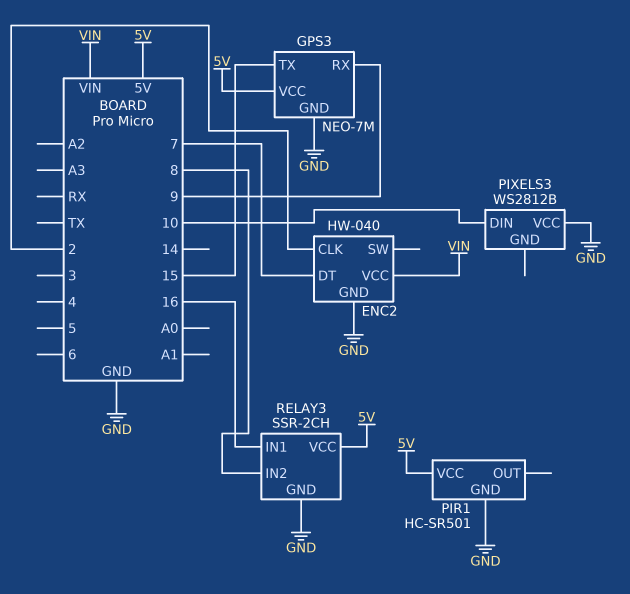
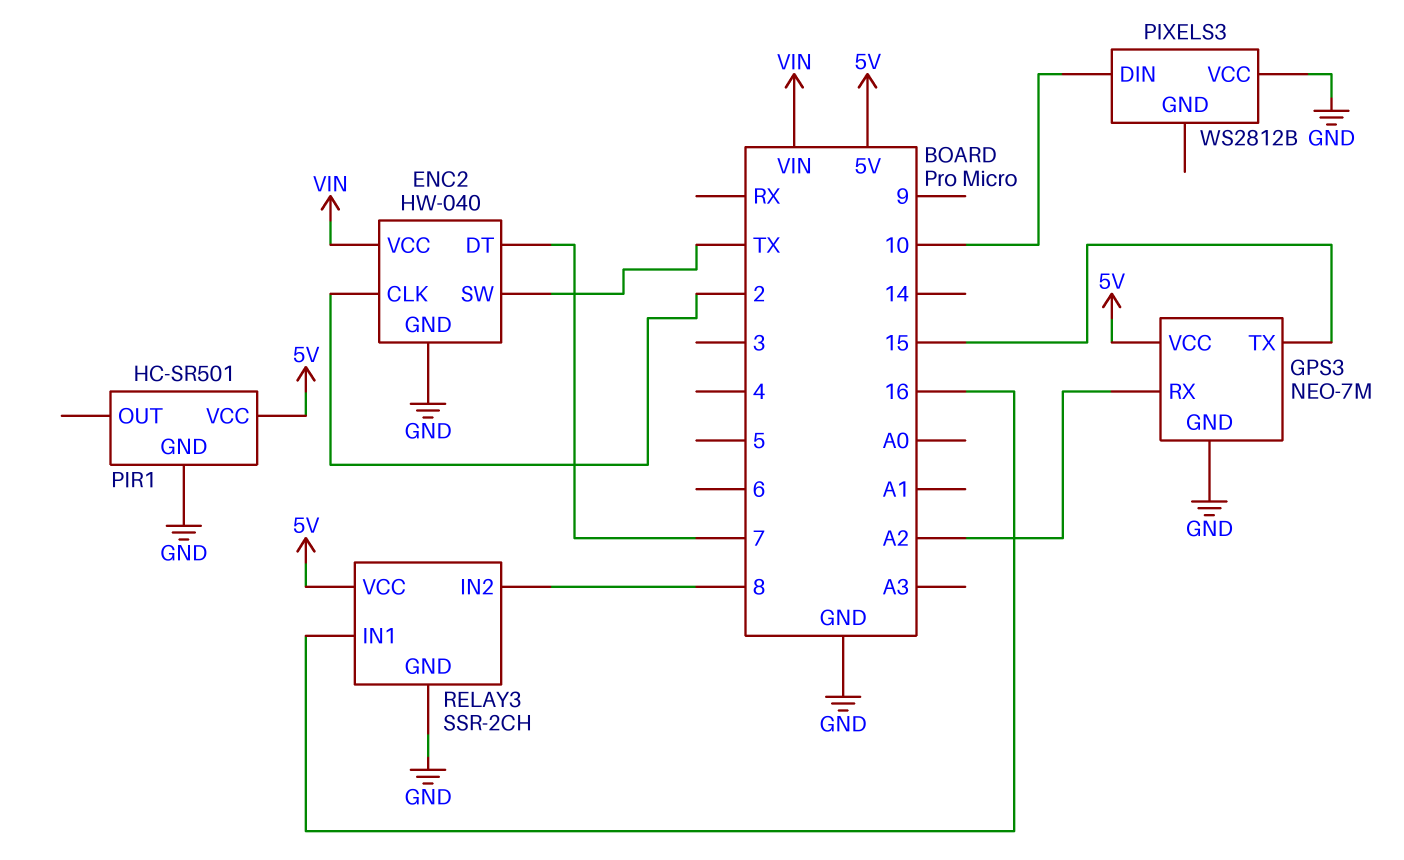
ENC2 pin SW: none -> TX
GPS3 pin RX: 9 -> A2

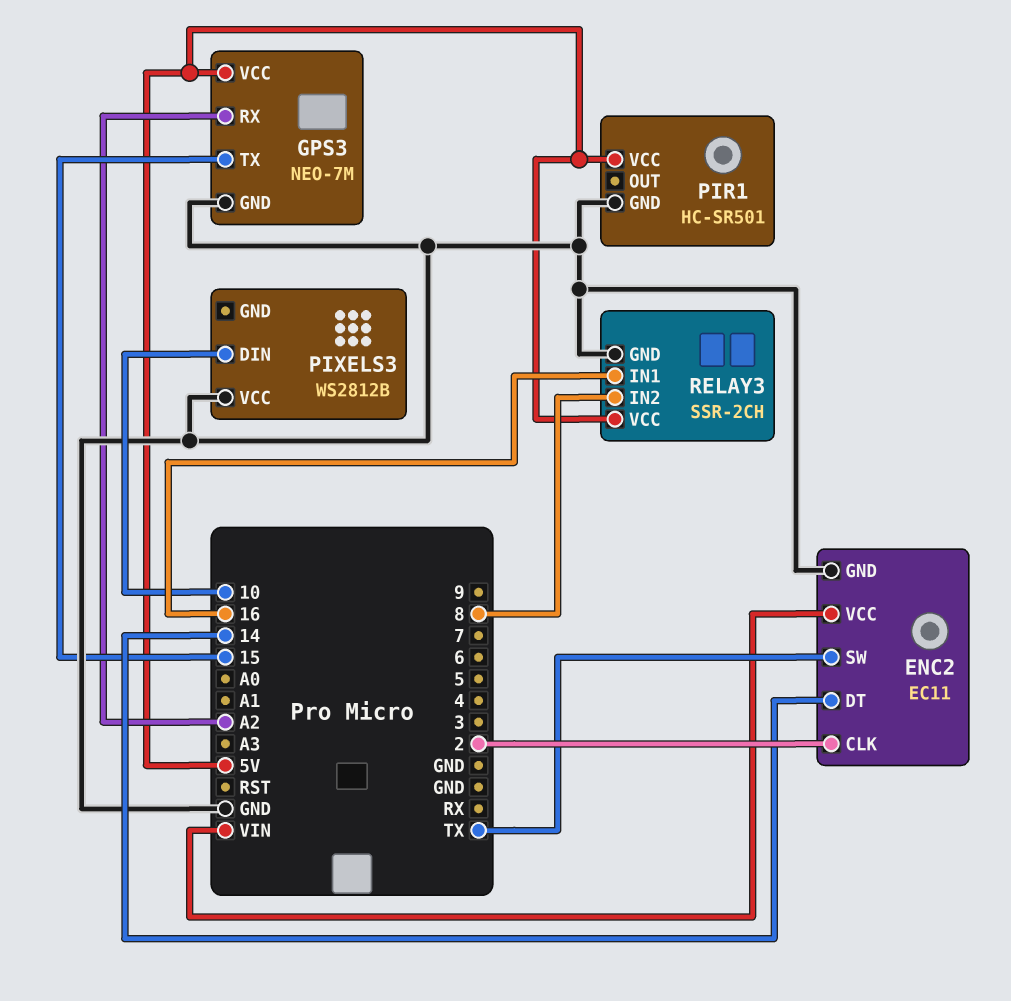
ENC2: HW-040 -> EC11
ENC2 pin DT: 7 -> 14

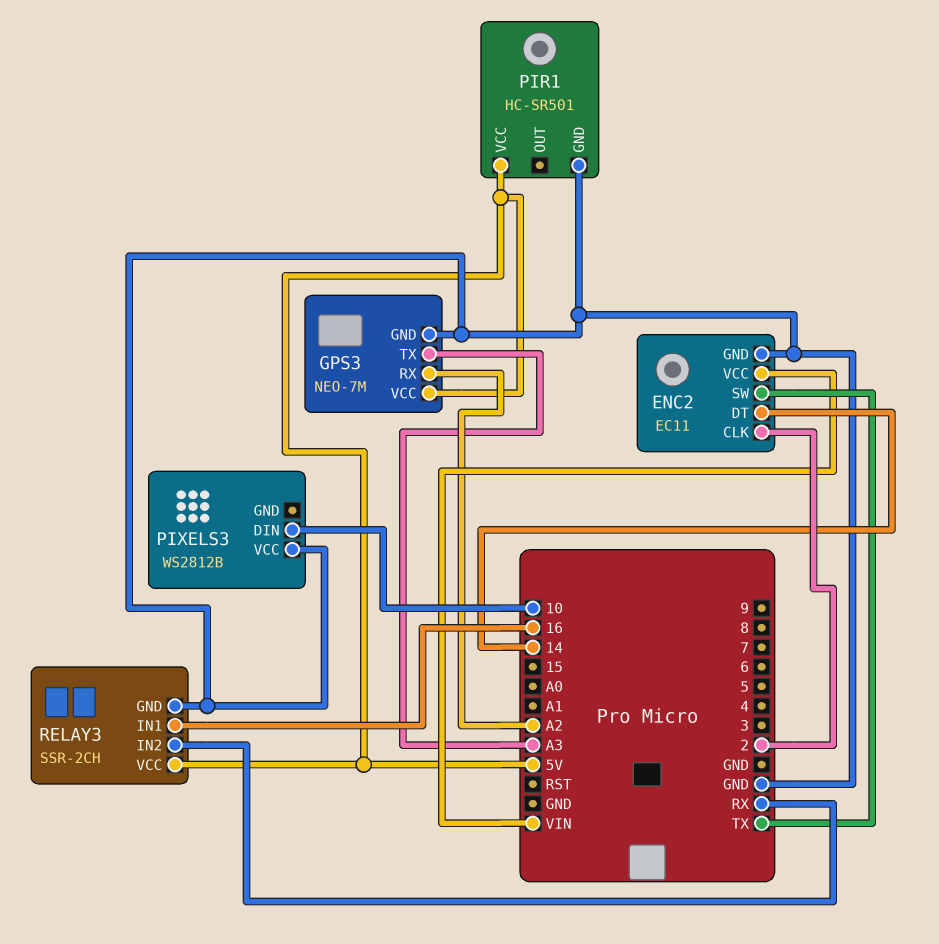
GPS3 pin TX: 15 -> A3
RELAY3 pin IN2: 8 -> RX

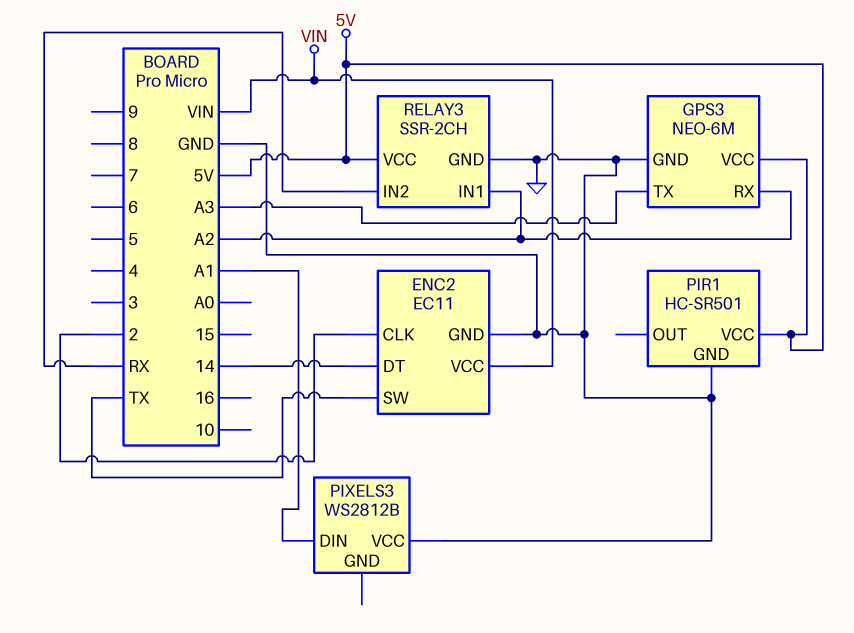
GPS3: NEO-7M -> NEO-6M
PIXELS3 pin DIN: 10 -> A1
RELAY3 pin IN1: 16 -> A2

